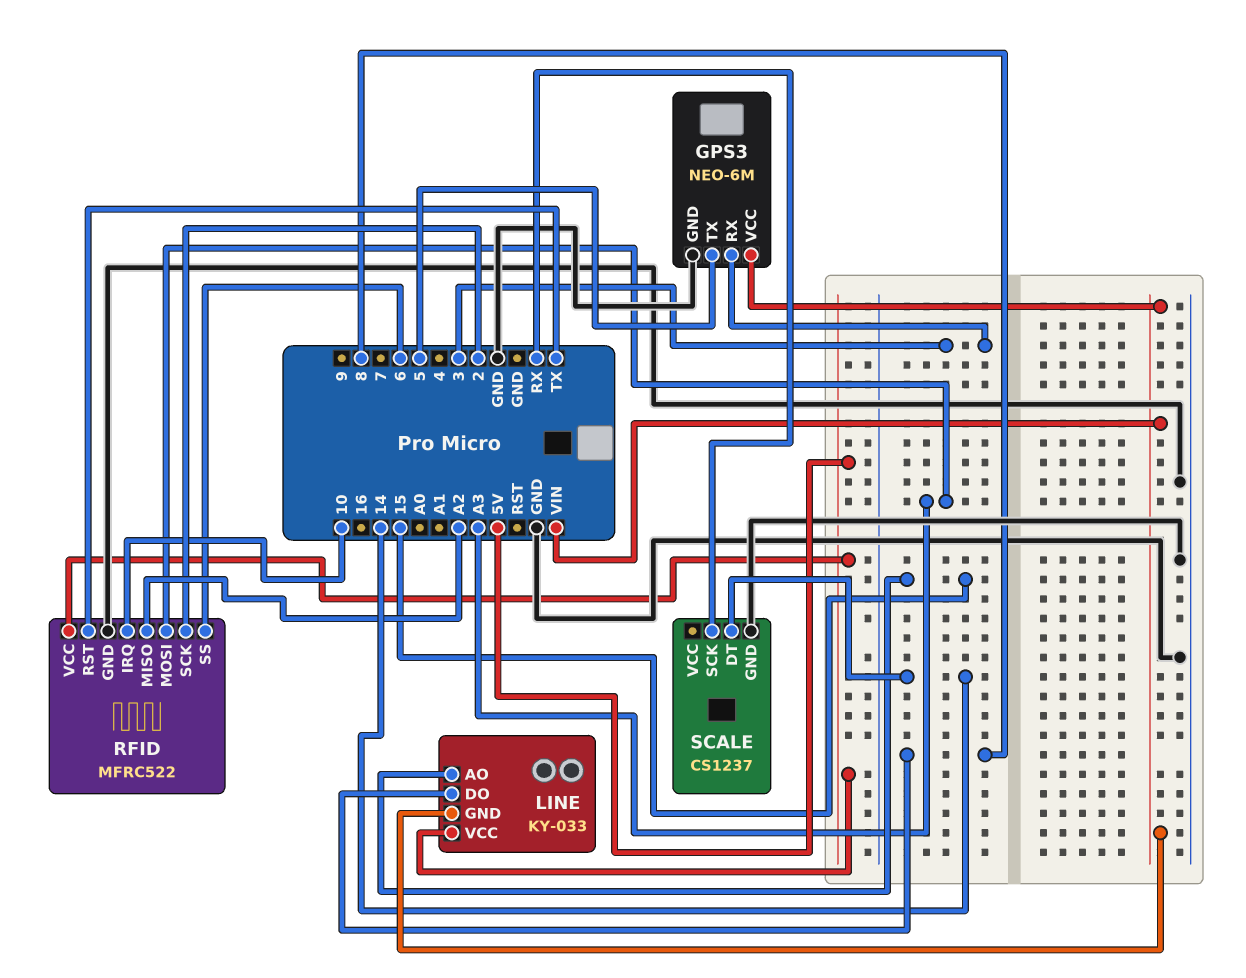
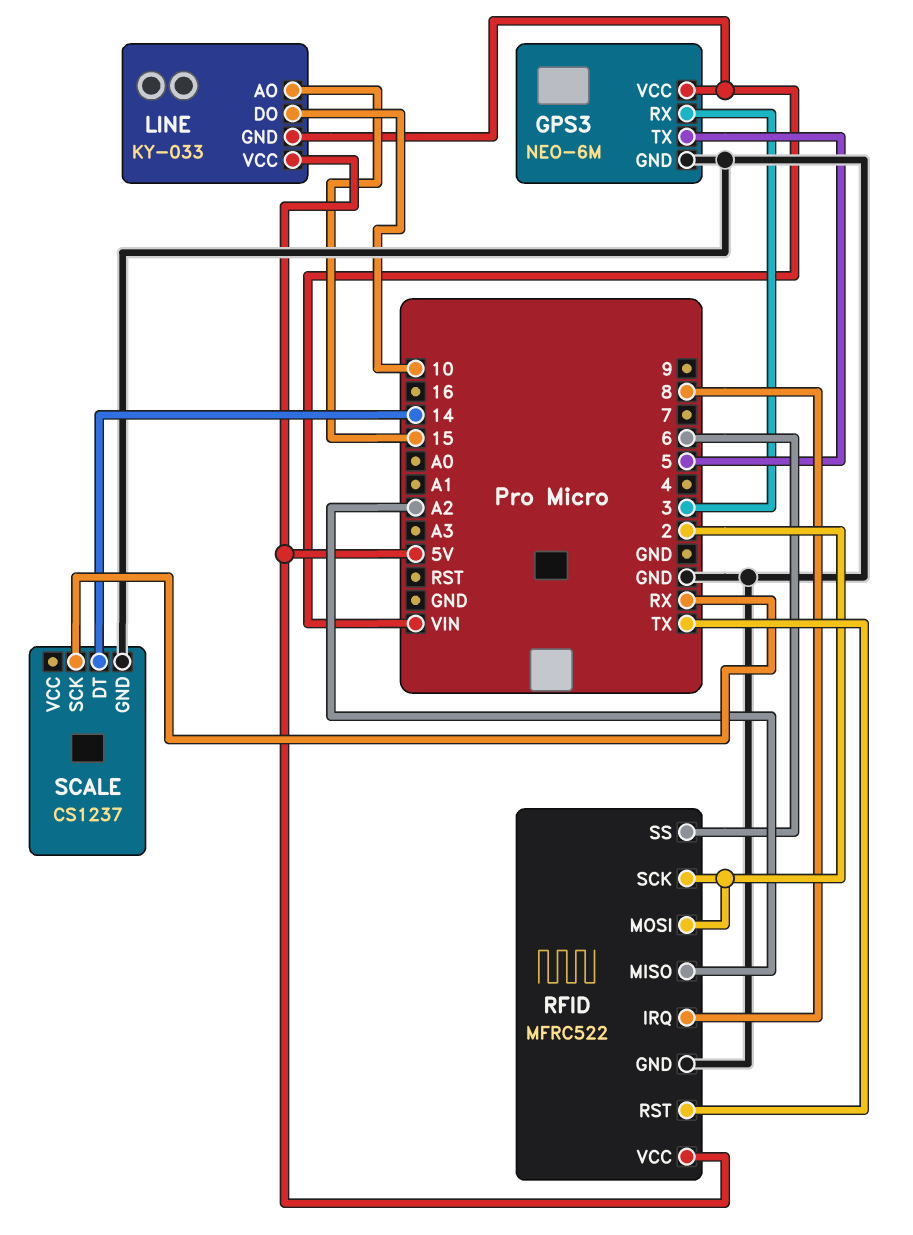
LINE pin DO: 8 -> 10
RFID pin IRQ: 10 -> 8
RFID pin MOSI: A3 -> 2

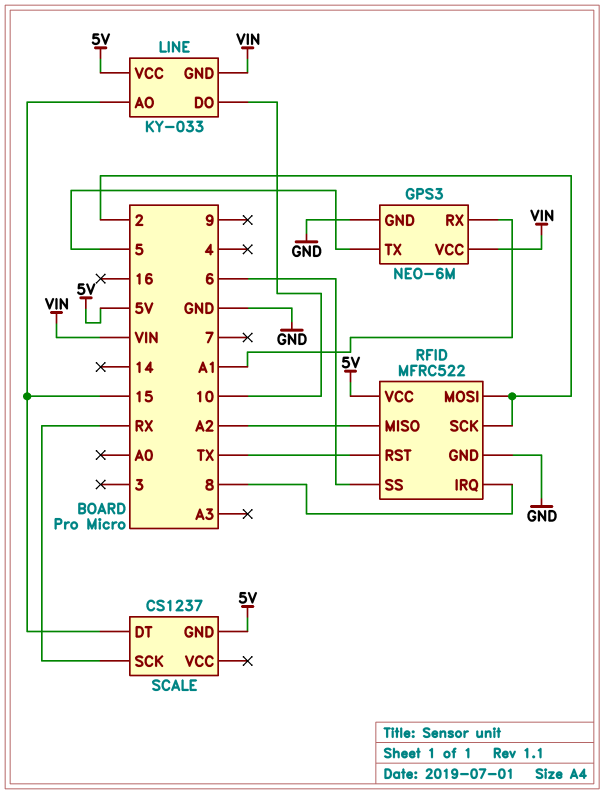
GPS3 pin RX: 3 -> A1
SCALE pin DT: 14 -> 15
SCALE pin GND: GND -> 5V

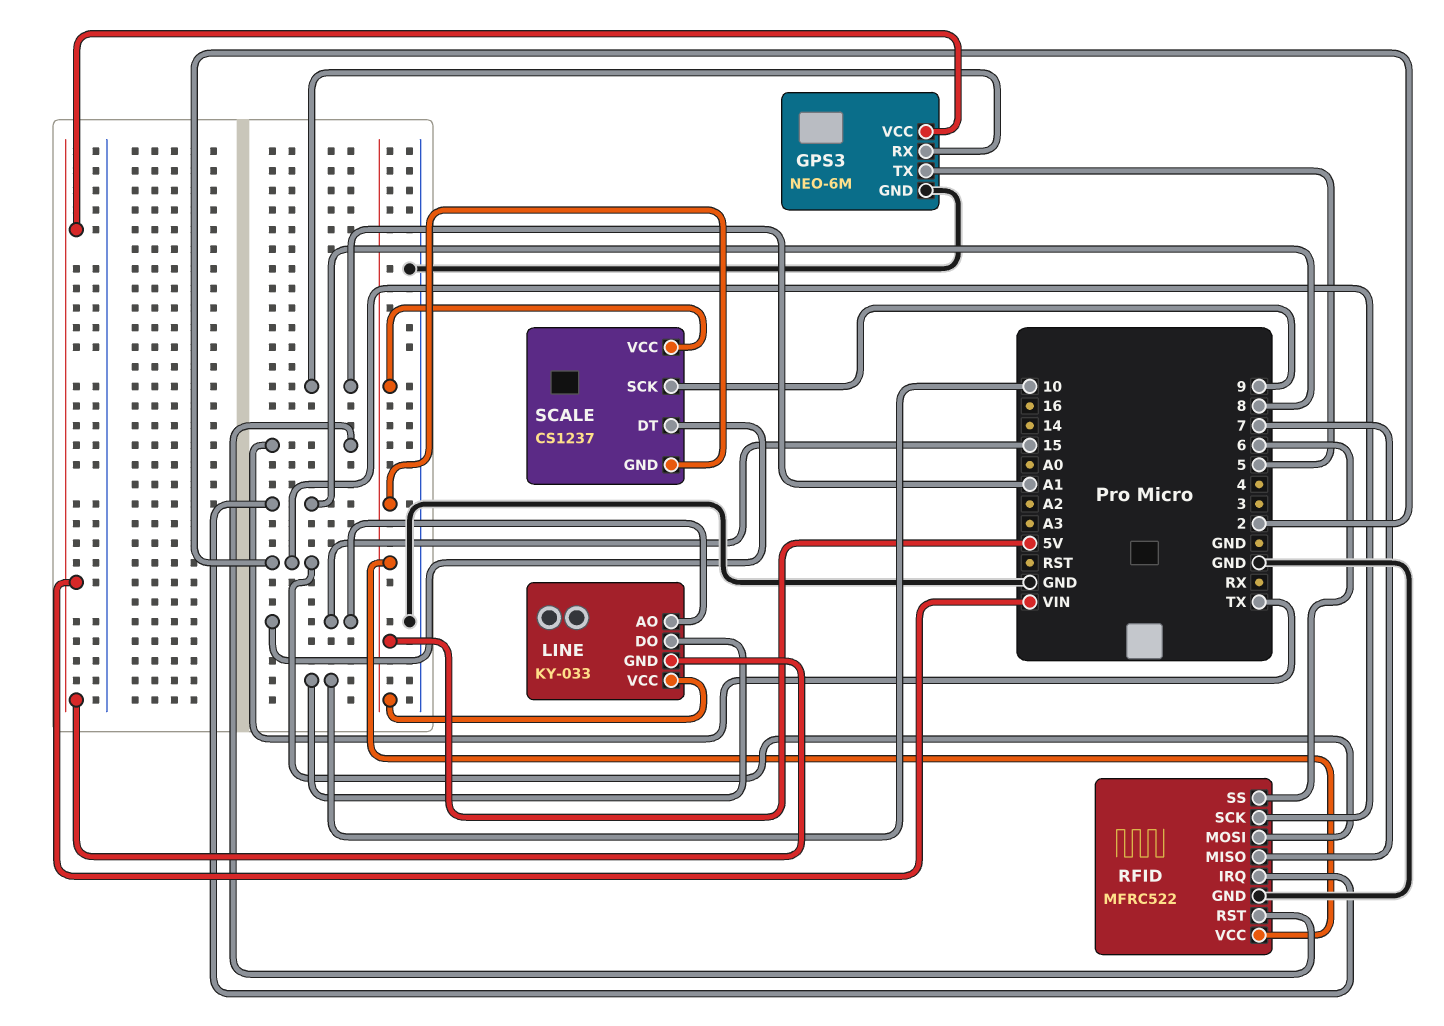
RFID pin MISO: A2 -> 7
SCALE pin SCK: RX -> 9
SCALE pin VCC: none -> 5V

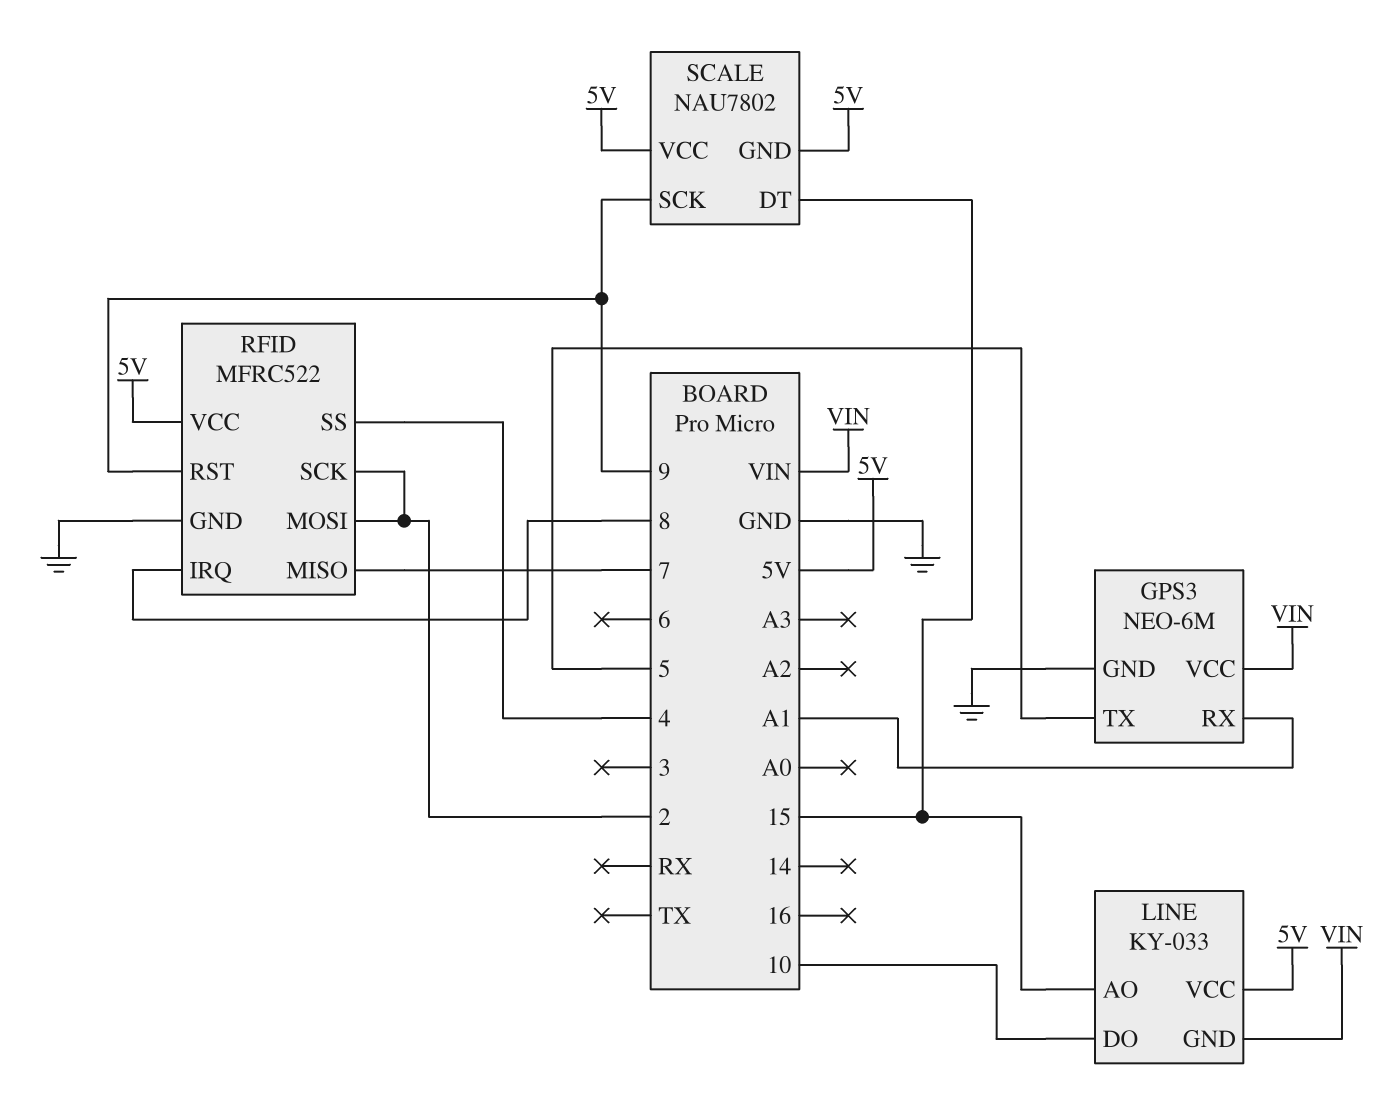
RFID pin RST: TX -> 9
RFID pin SS: 6 -> 4
SCALE: CS1237 -> NAU7802

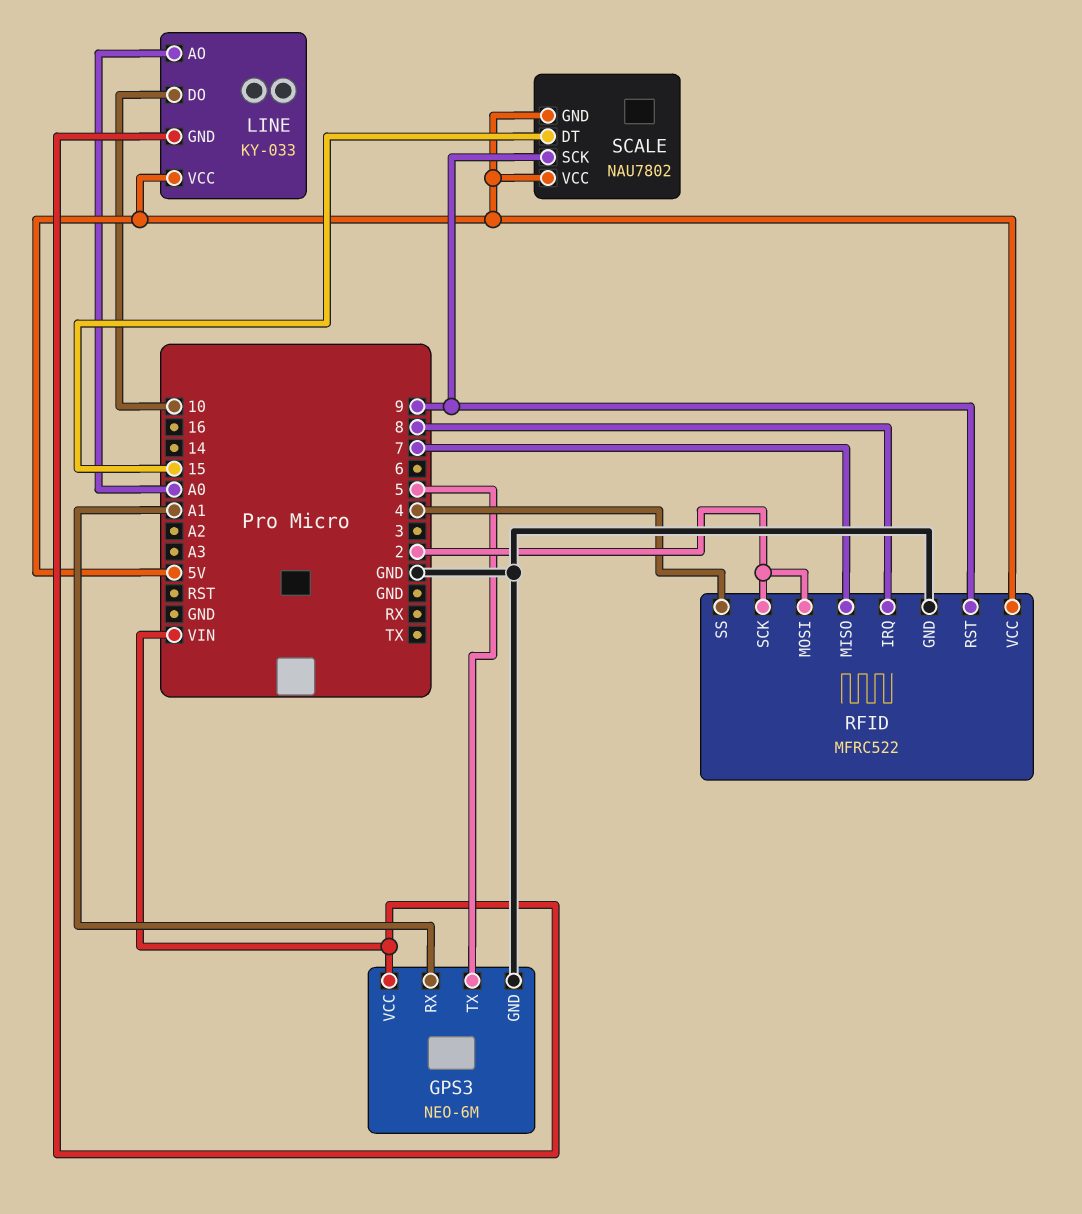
LINE pin AO: 15 -> A0

